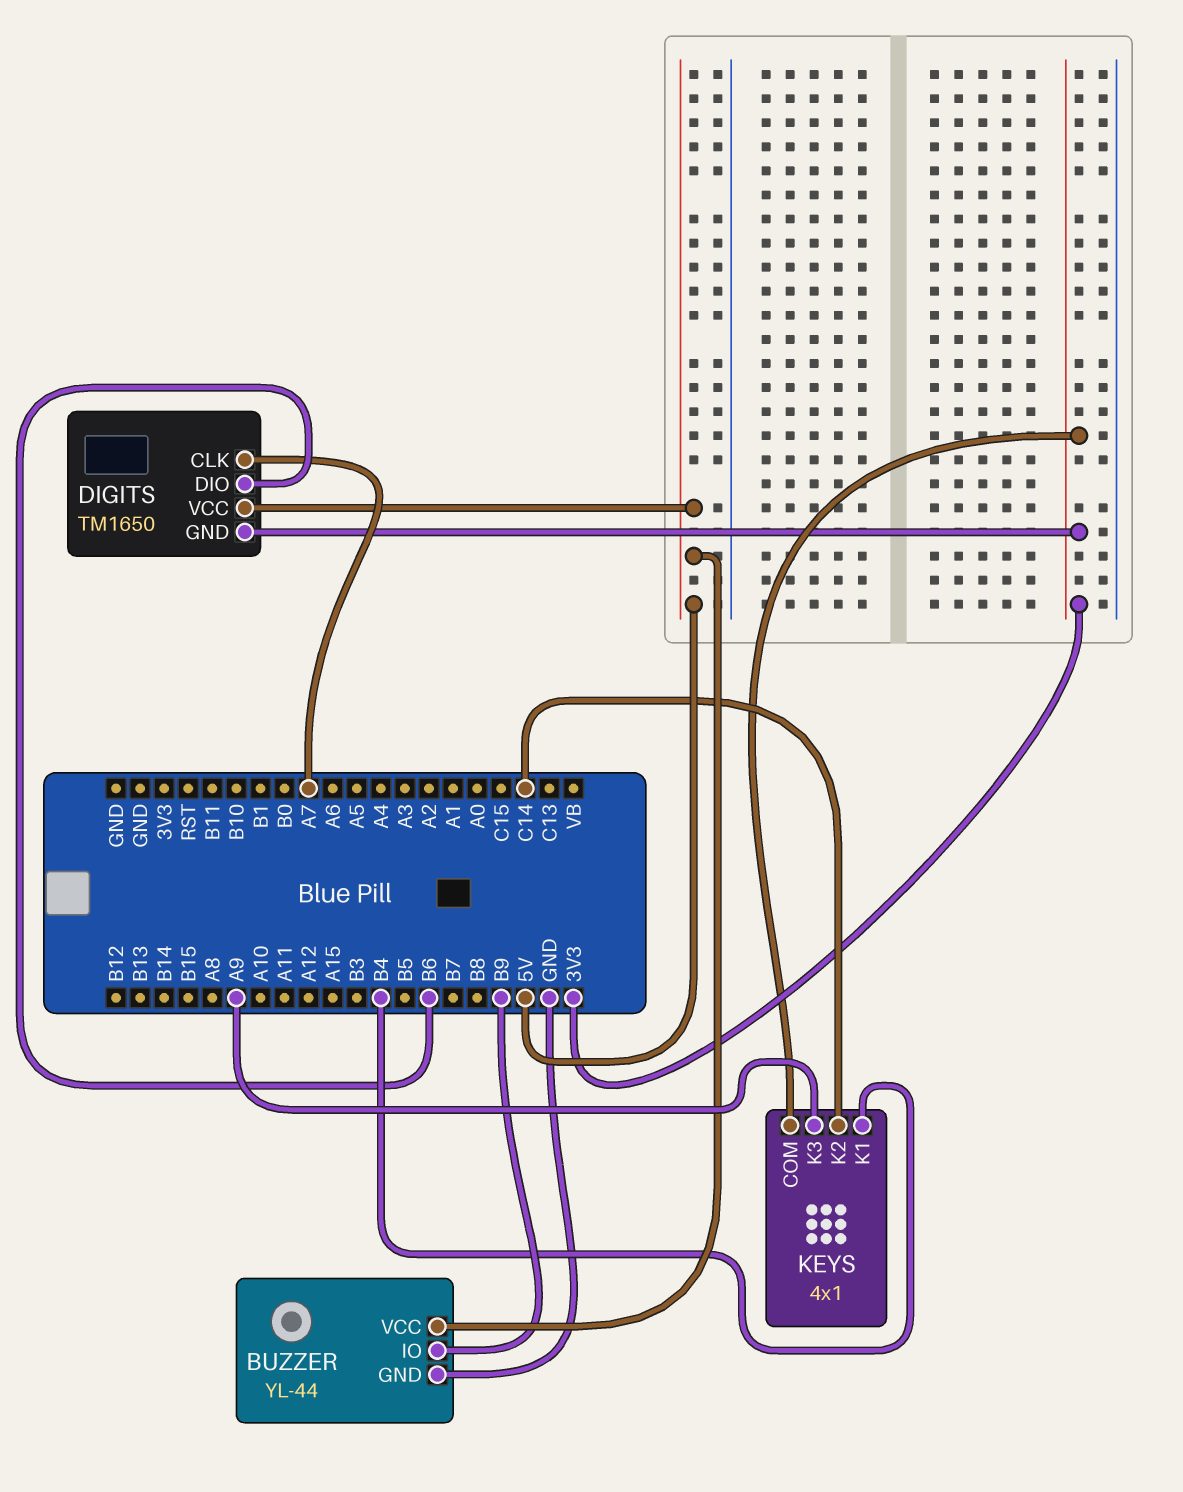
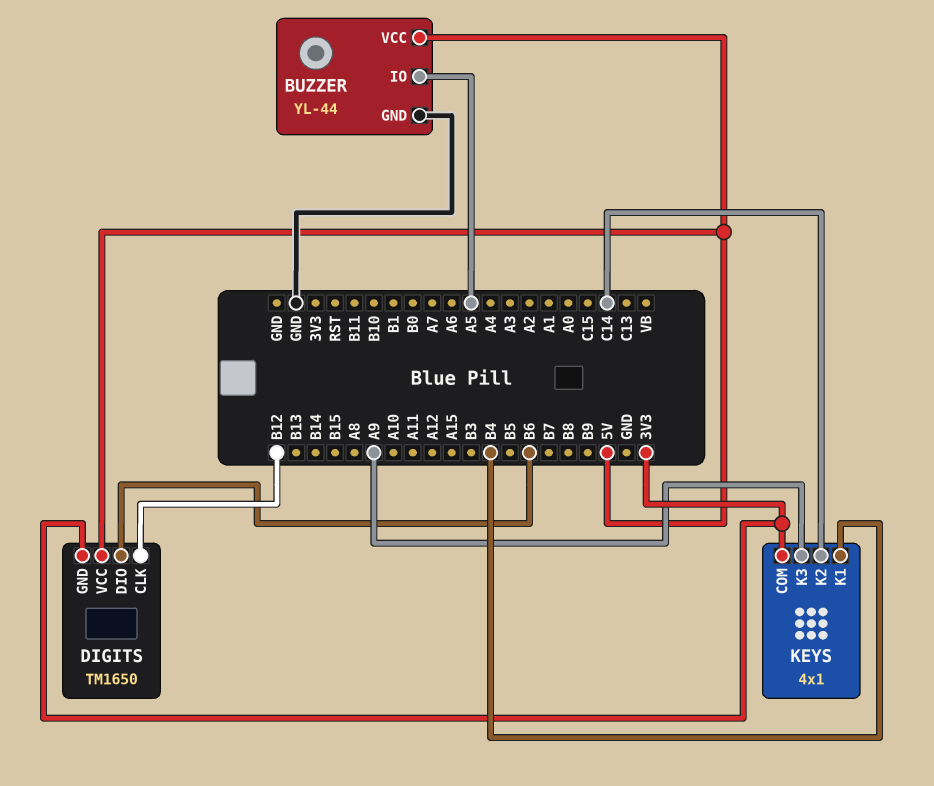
BUZZER pin IO: B9 -> A5
DIGITS pin CLK: A7 -> B12

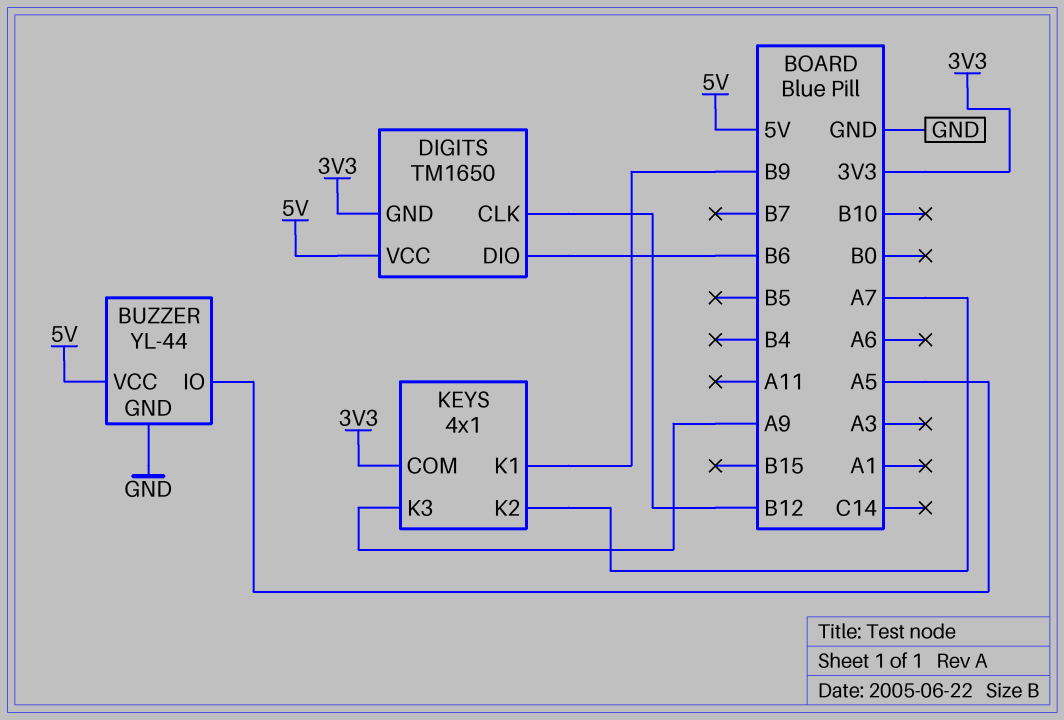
KEYS pin K1: B4 -> B9
KEYS pin K2: C14 -> A7

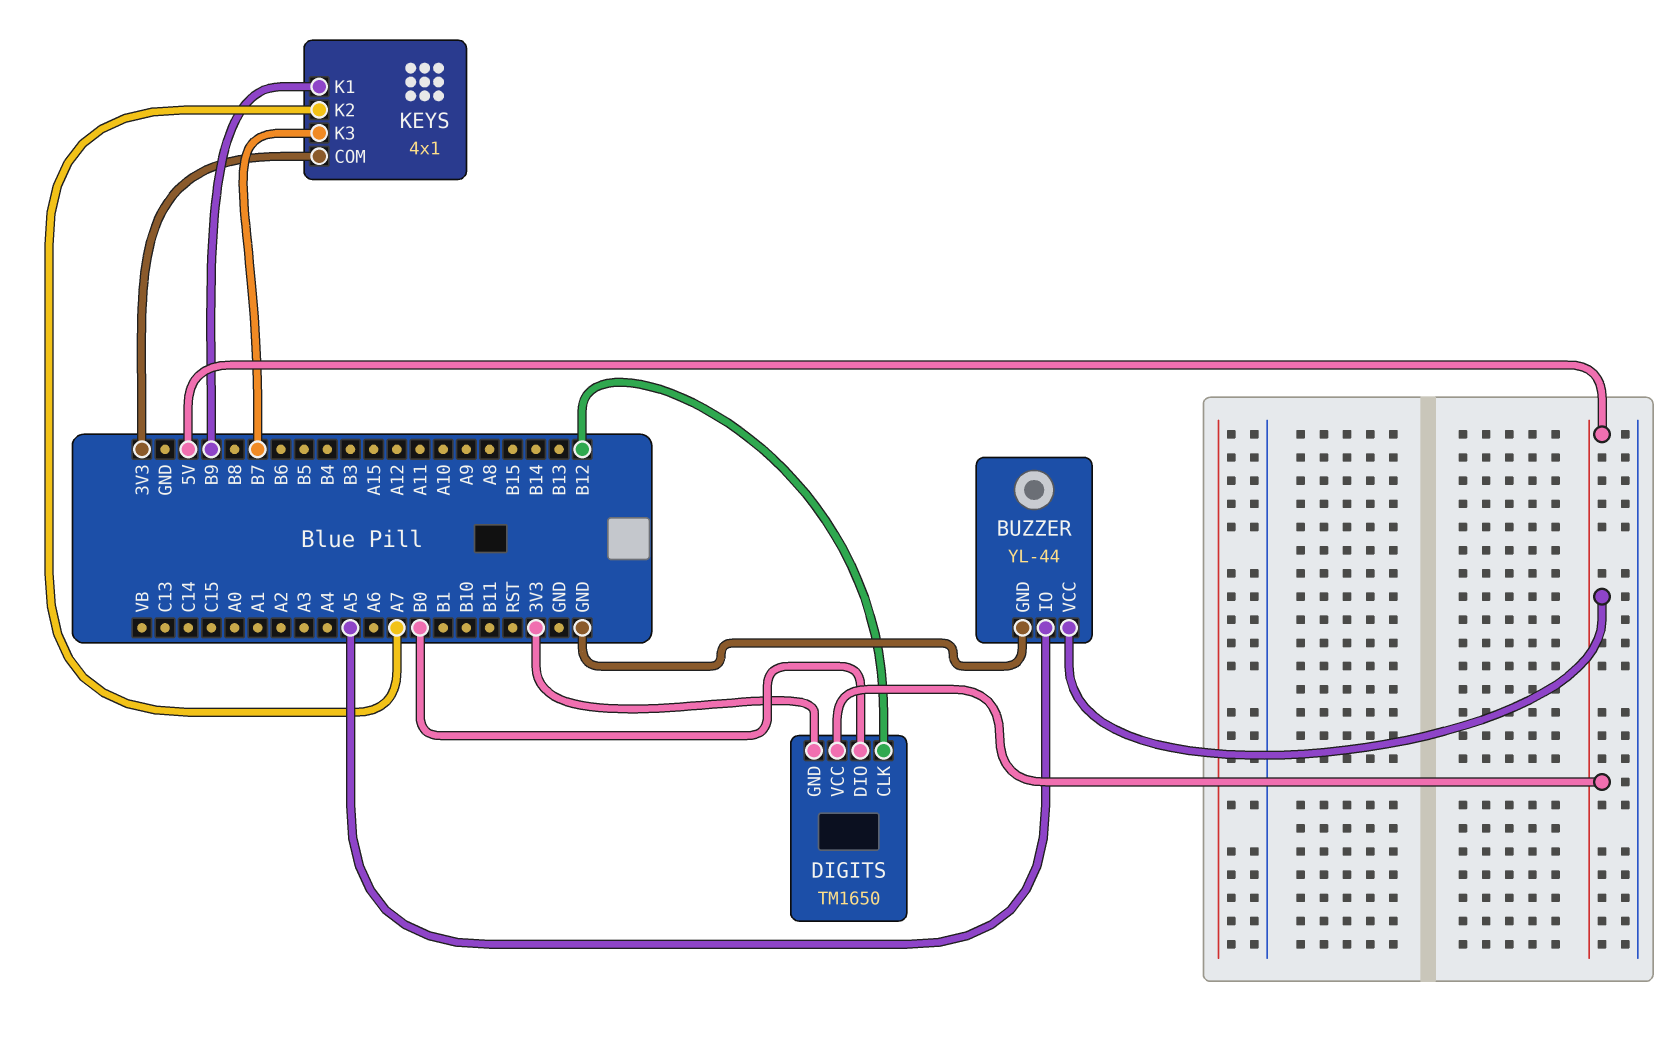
DIGITS pin DIO: B6 -> B0
KEYS pin K3: A9 -> B7

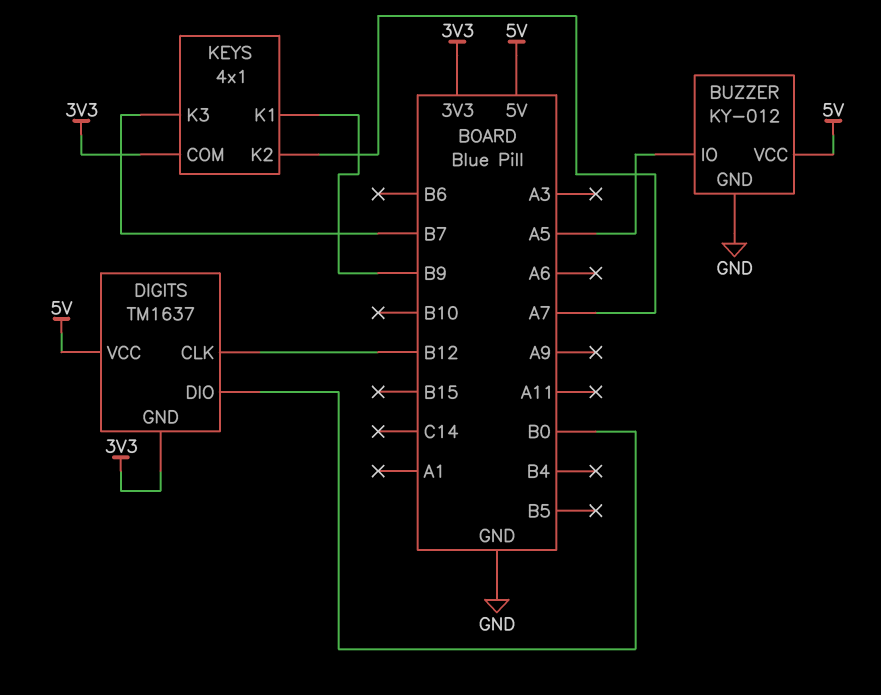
BUZZER: YL-44 -> KY-012
DIGITS: TM1650 -> TM1637

